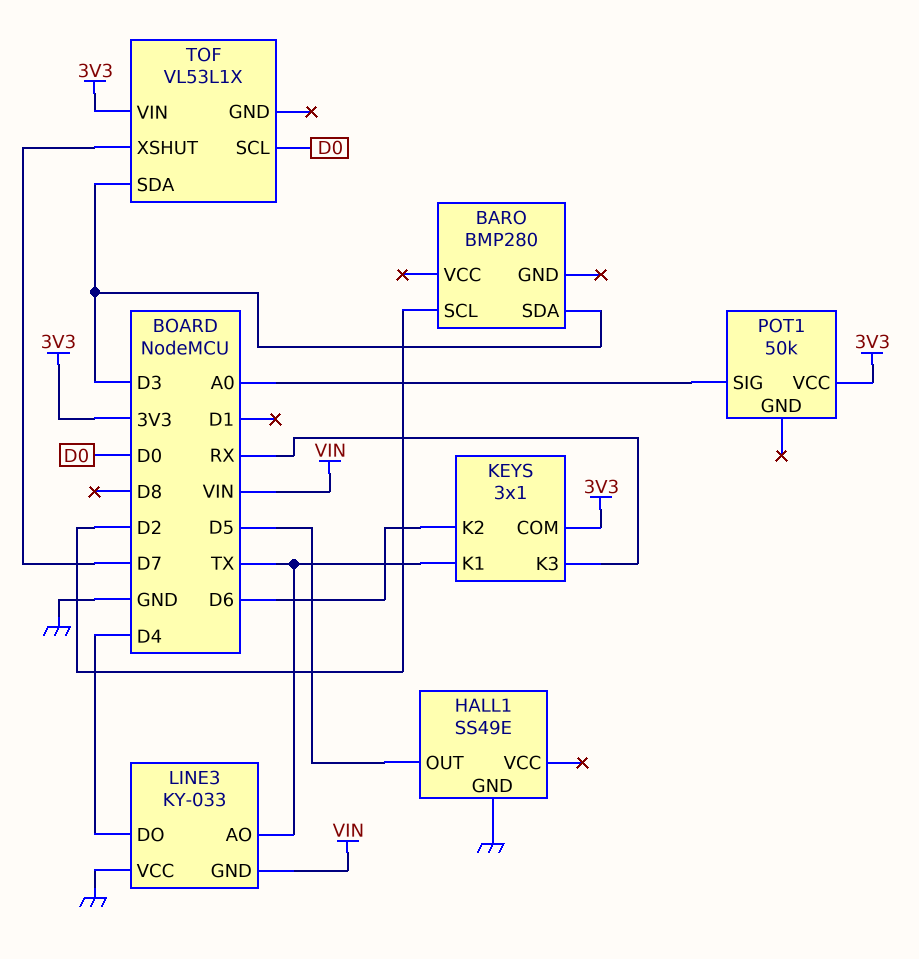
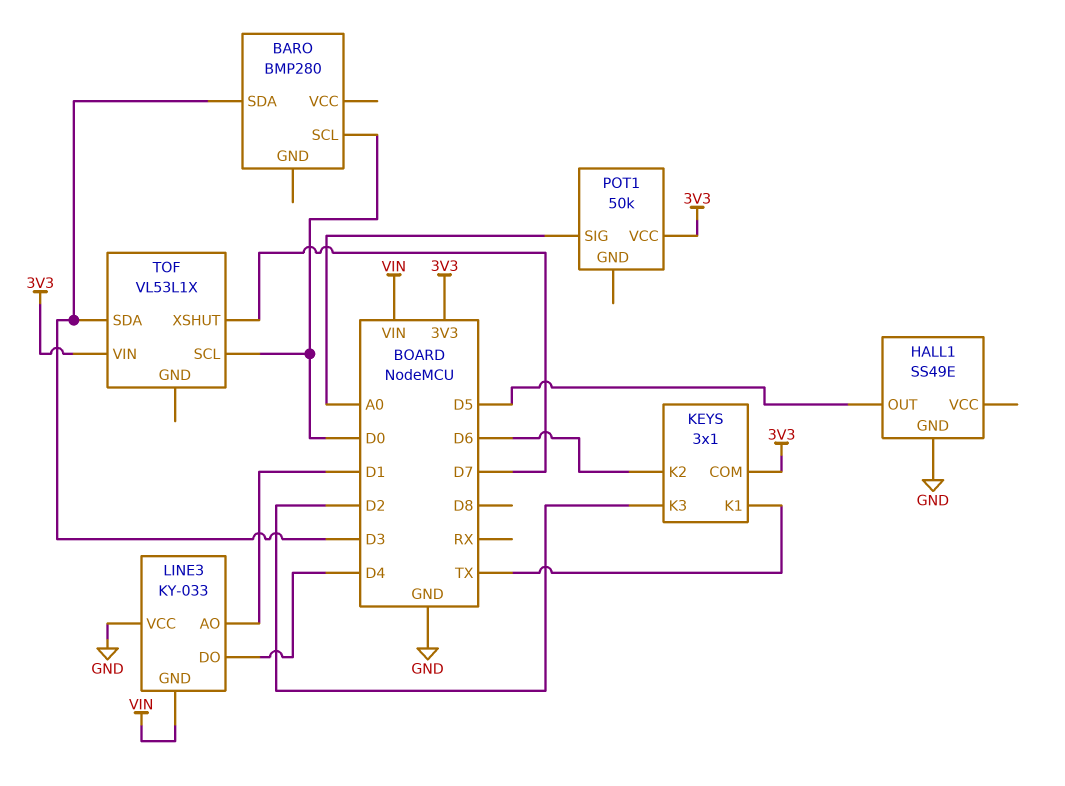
BARO pin SCL: D2 -> D0
KEYS pin K3: RX -> D2
LINE3 pin AO: TX -> D1

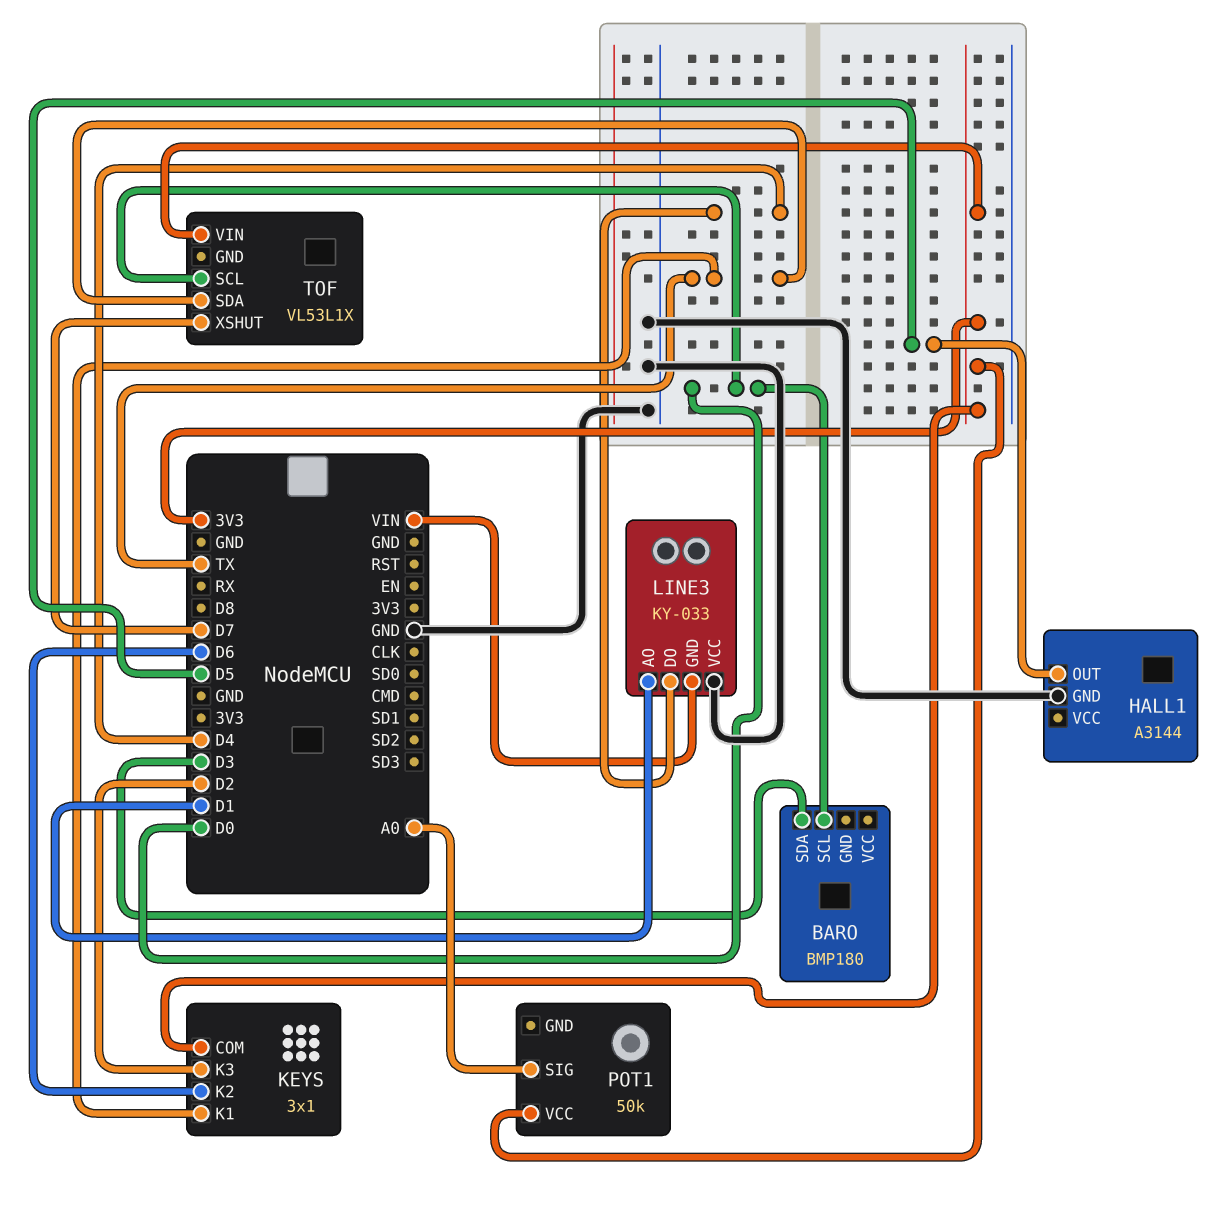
BARO: BMP280 -> BMP180
HALL1: SS49E -> A3144
TOF pin SDA: D3 -> TX

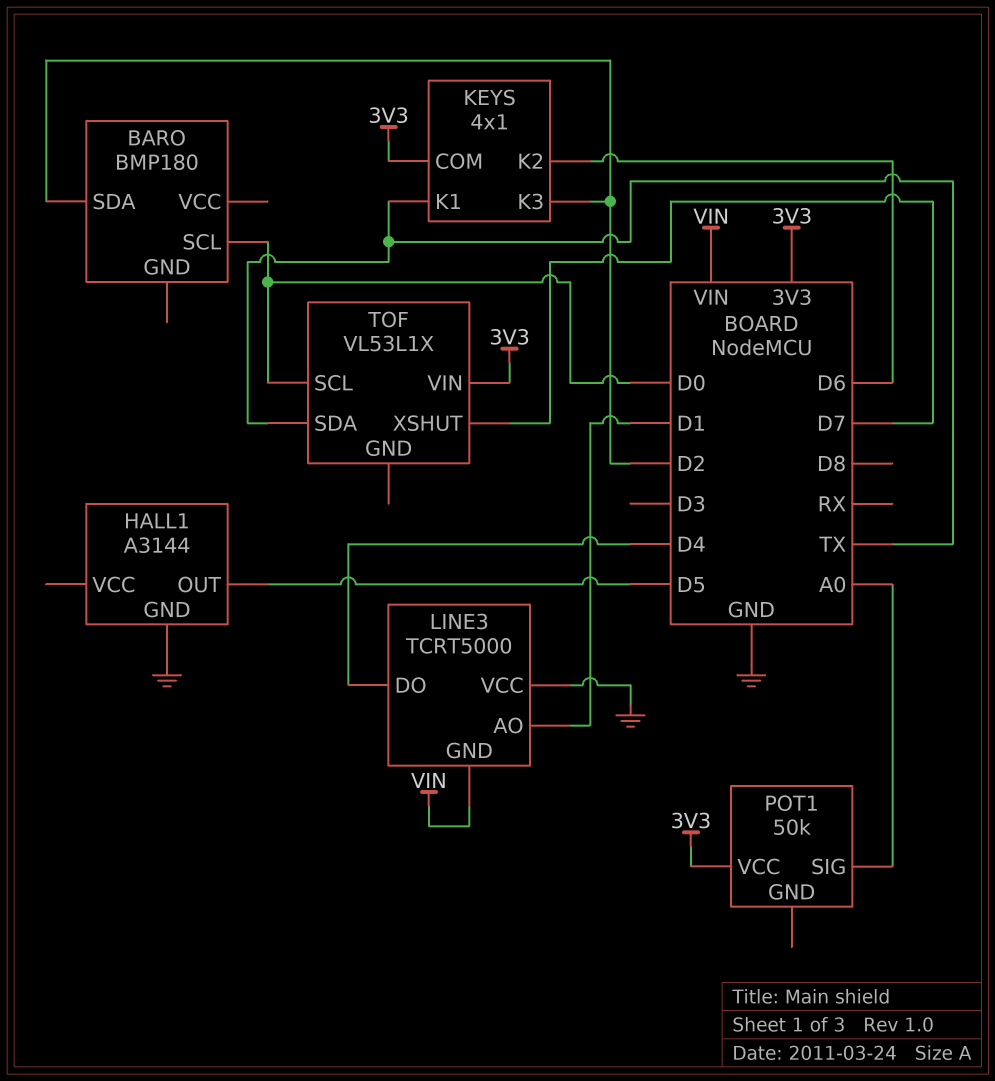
BARO pin SDA: D3 -> D2
KEYS: 3x1 -> 4x1
LINE3: KY-033 -> TCRT5000

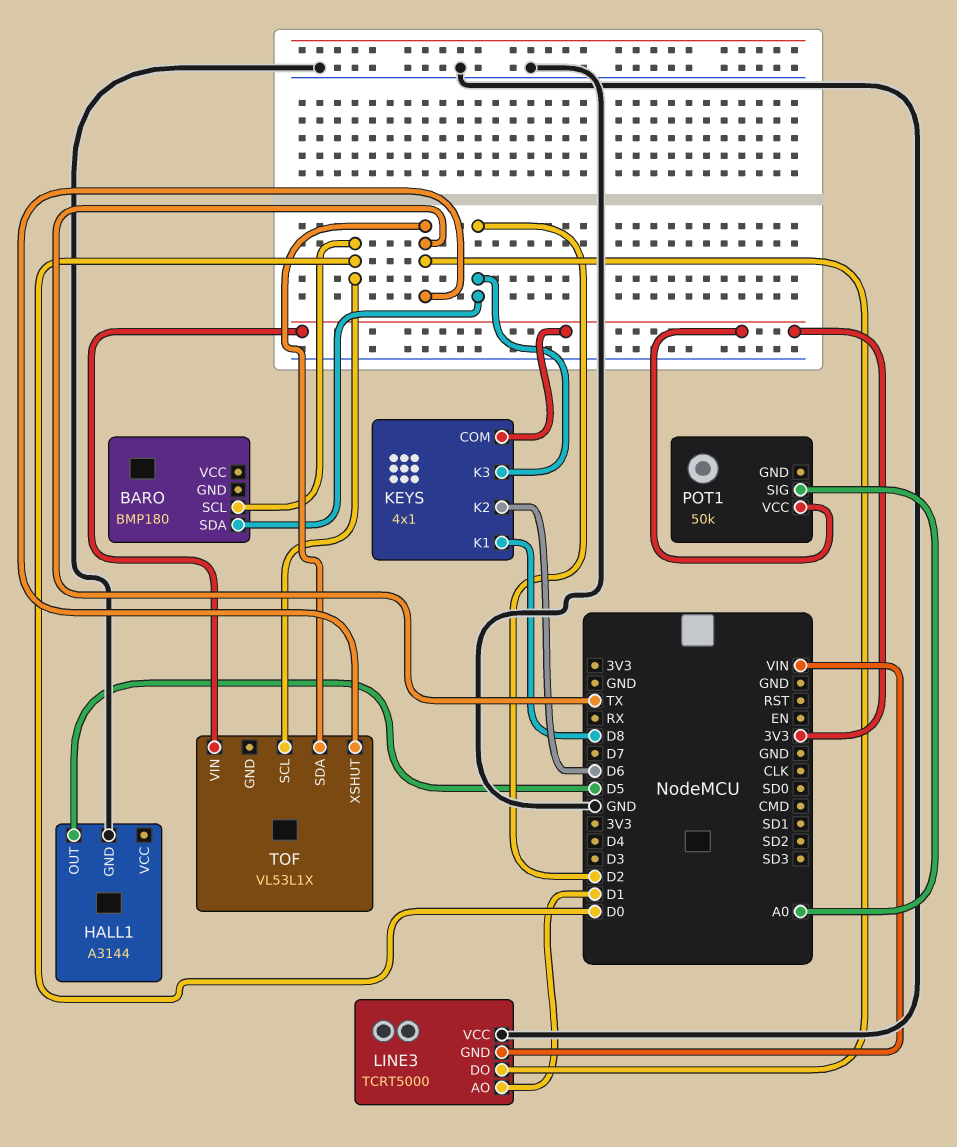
KEYS pin K1: TX -> D8
LINE3 pin DO: D4 -> TX
TOF pin XSHUT: D7 -> TX

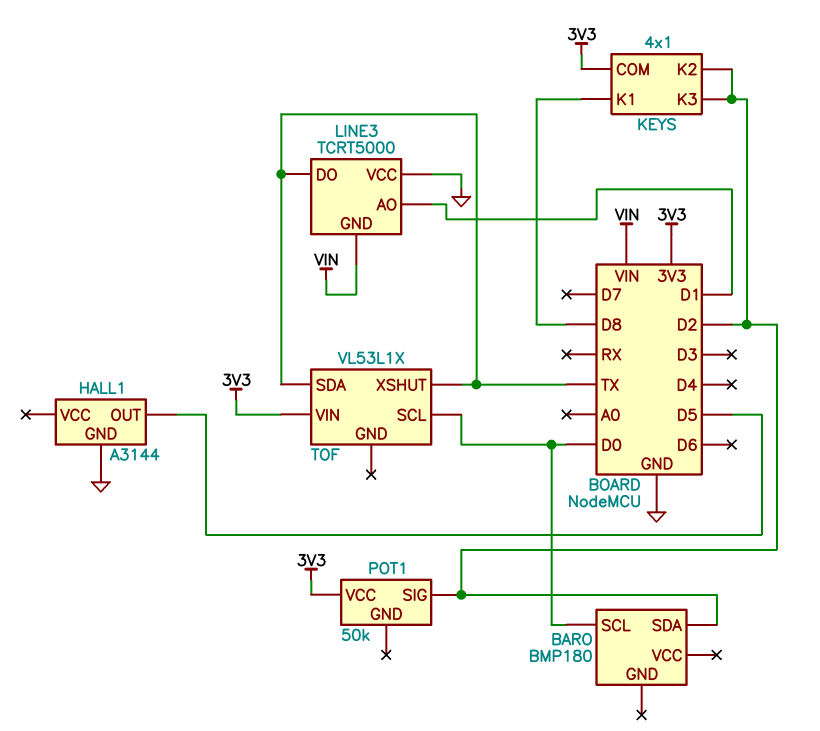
KEYS pin K2: D6 -> D2
POT1 pin SIG: A0 -> D2

